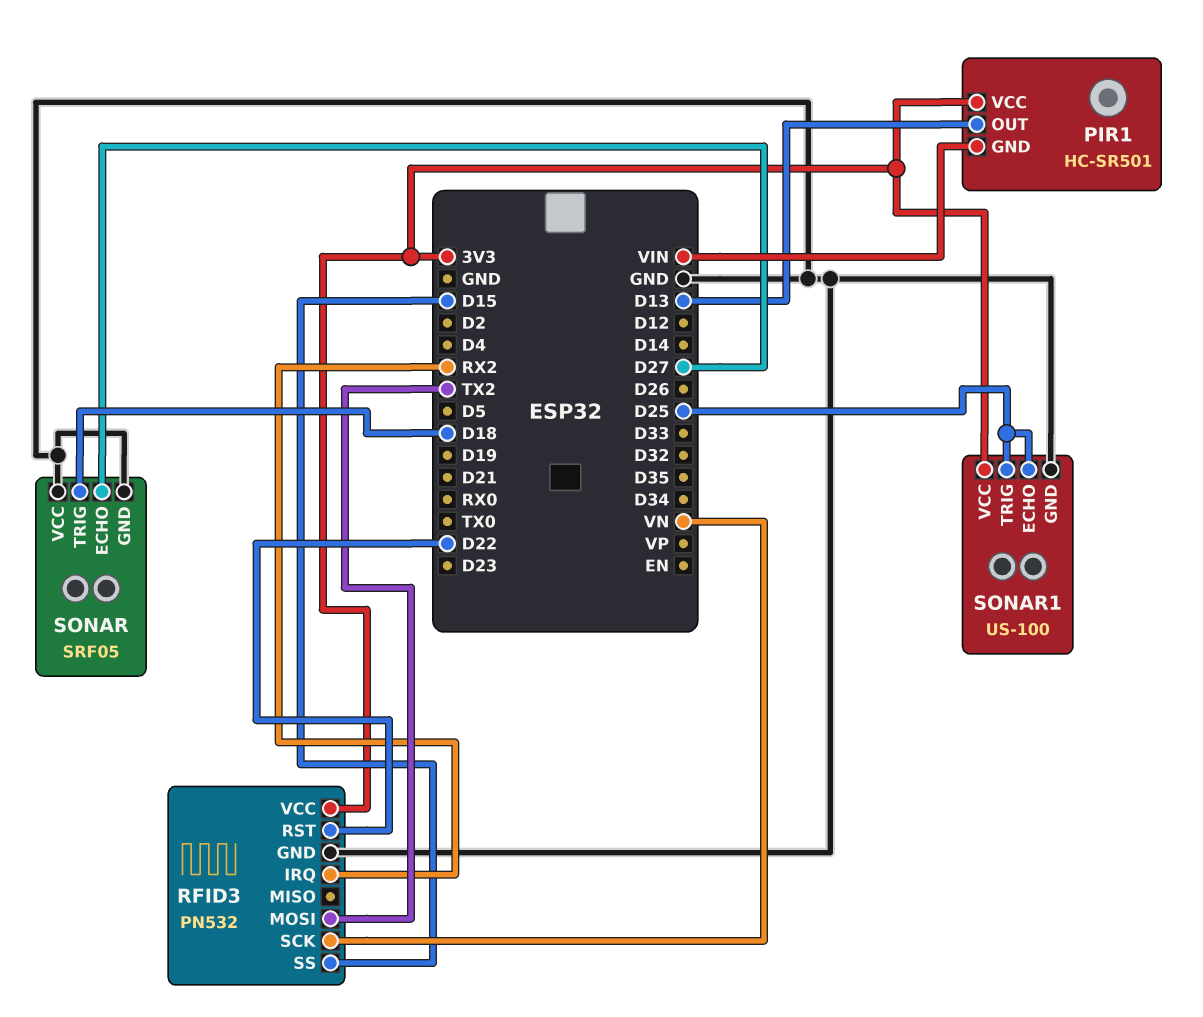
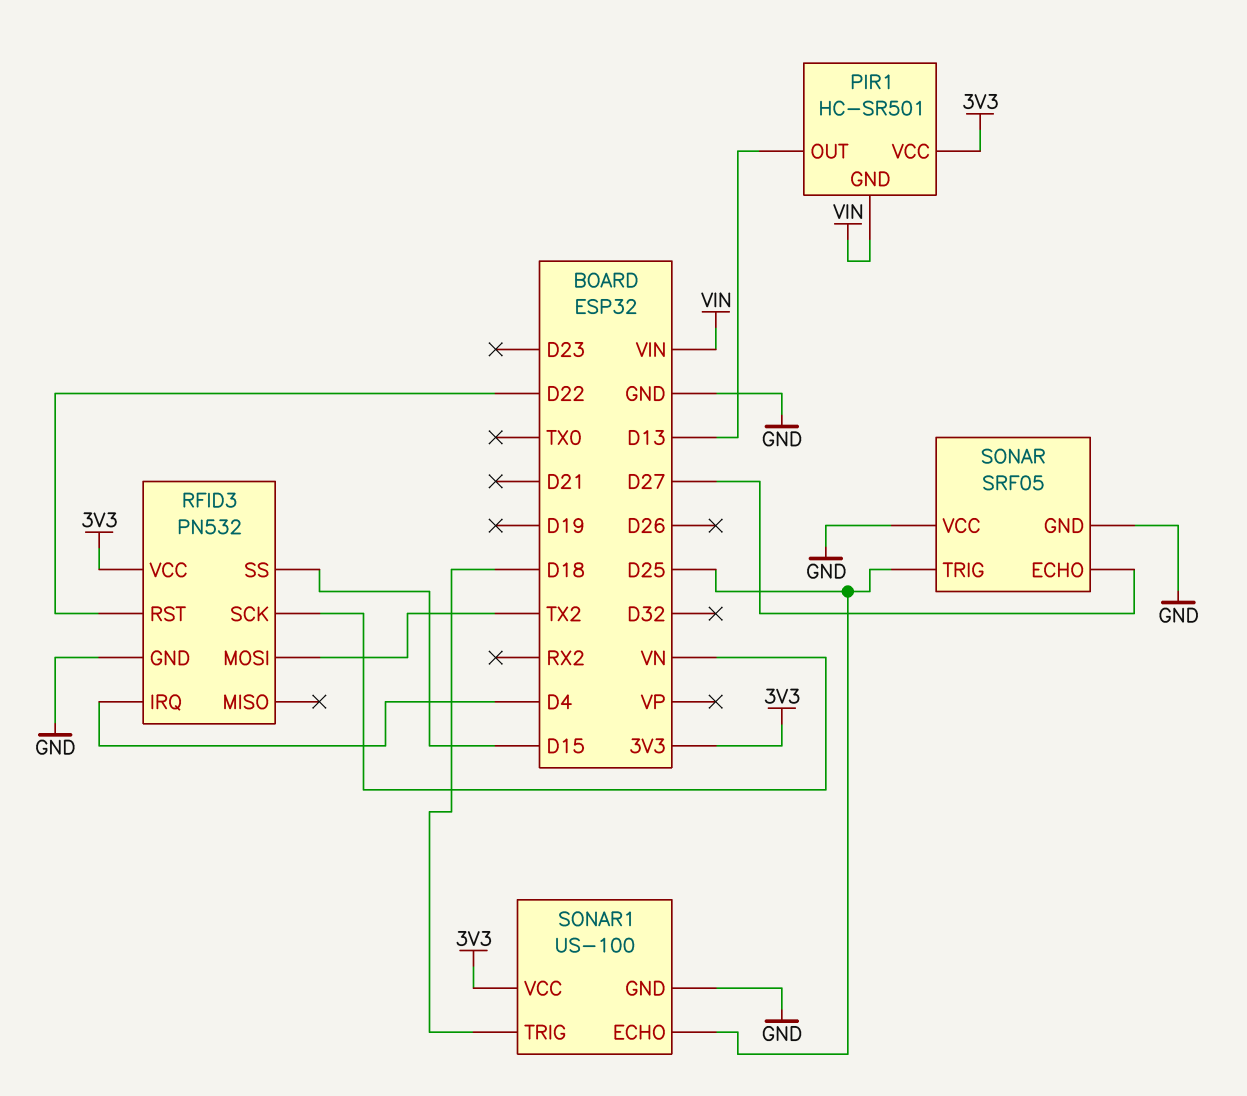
RFID3 pin IRQ: RX2 -> D4
SONAR pin TRIG: D18 -> D25
SONAR1 pin TRIG: D25 -> D18

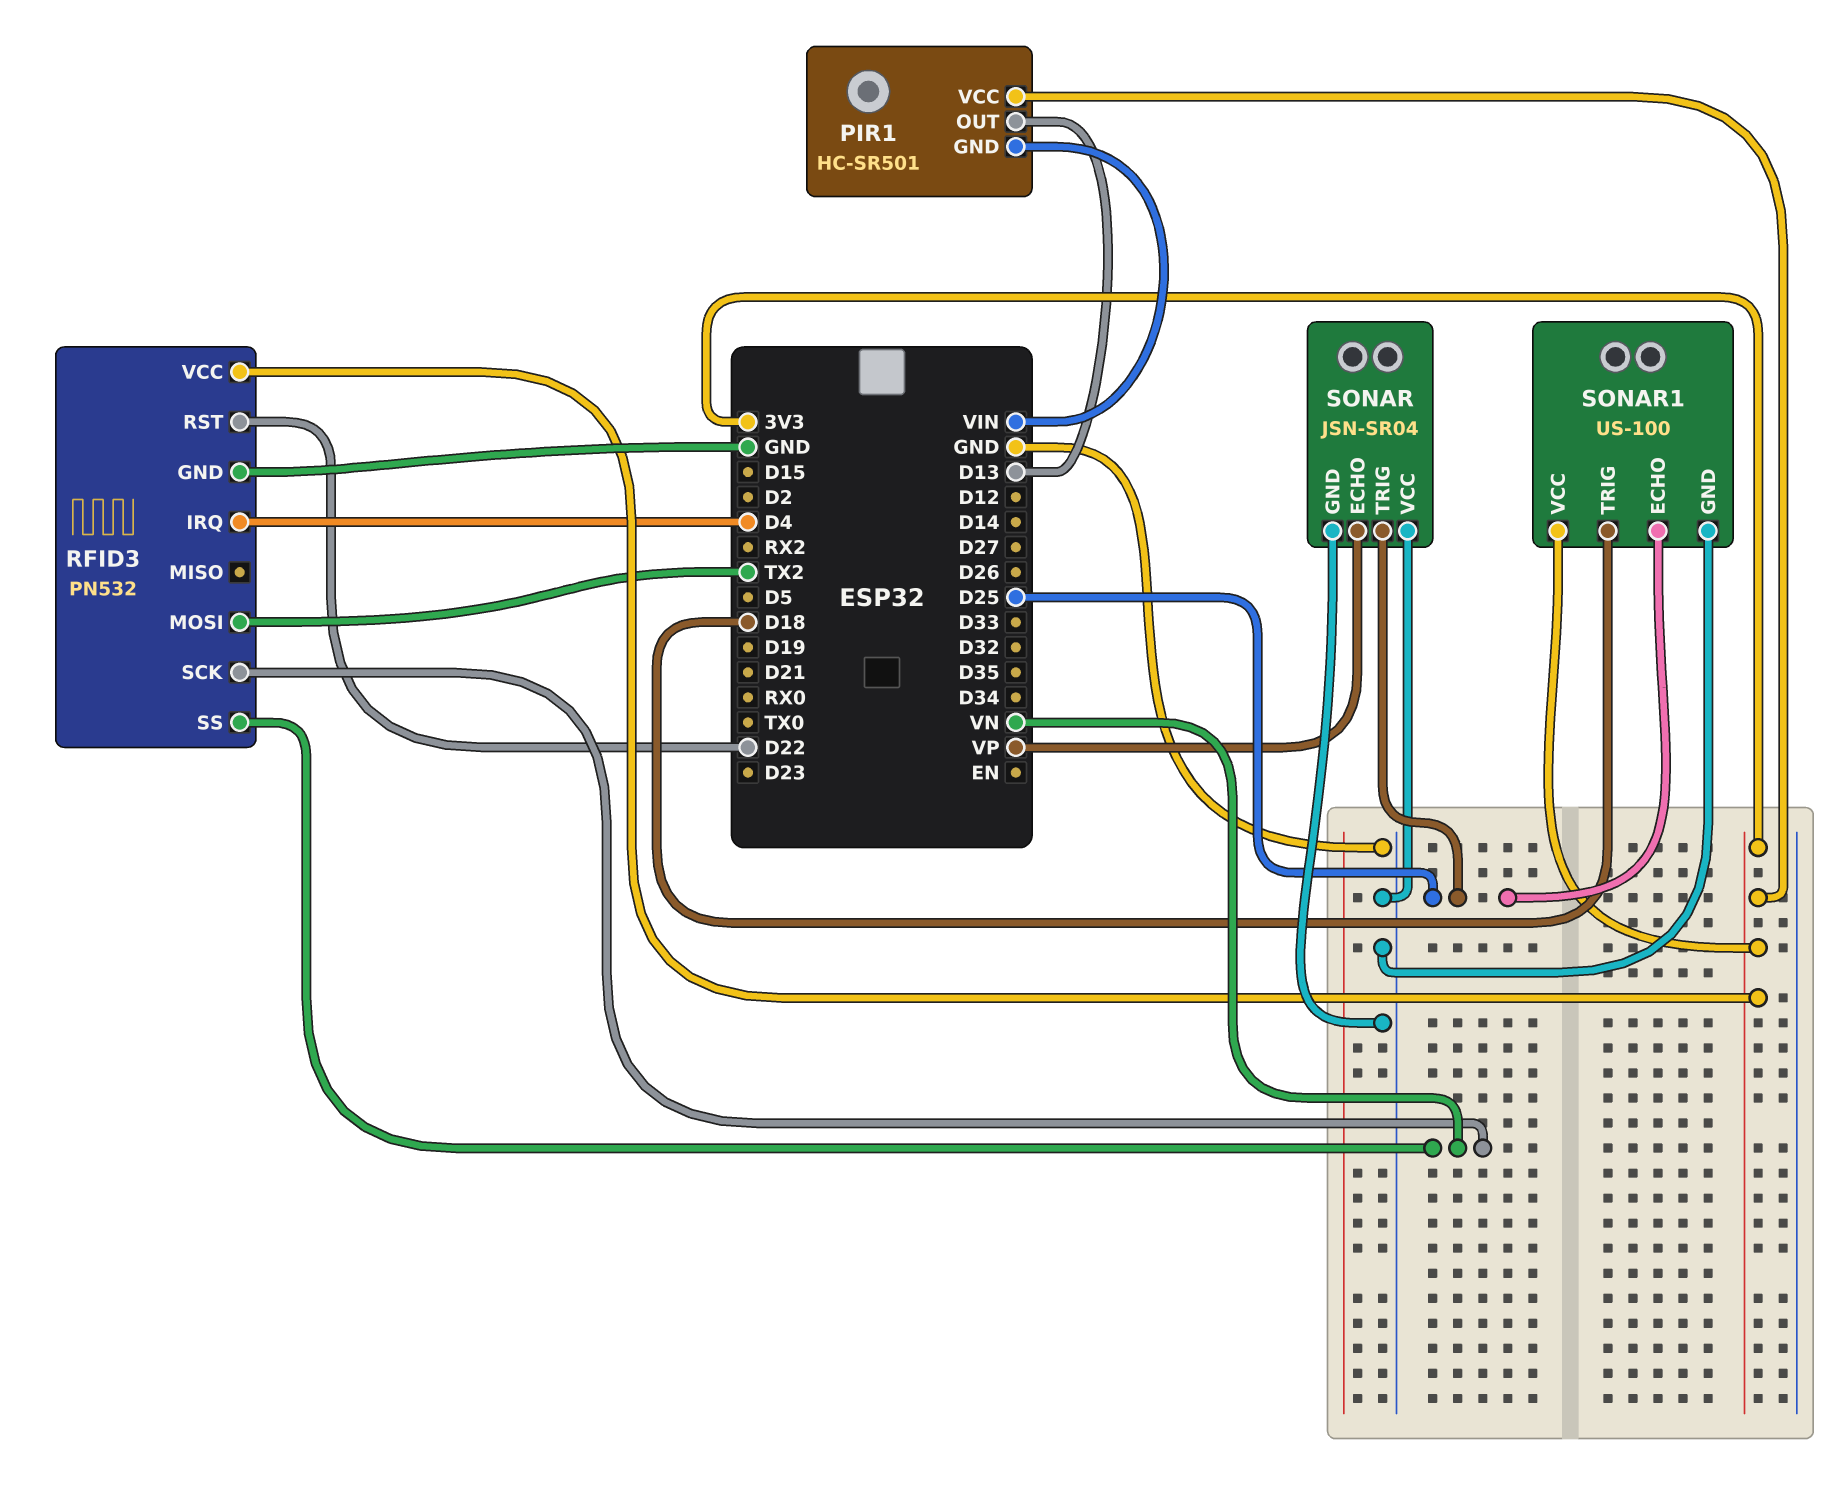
RFID3 pin SS: D15 -> VN
SONAR: SRF05 -> JSN-SR04
SONAR pin ECHO: D27 -> VP

